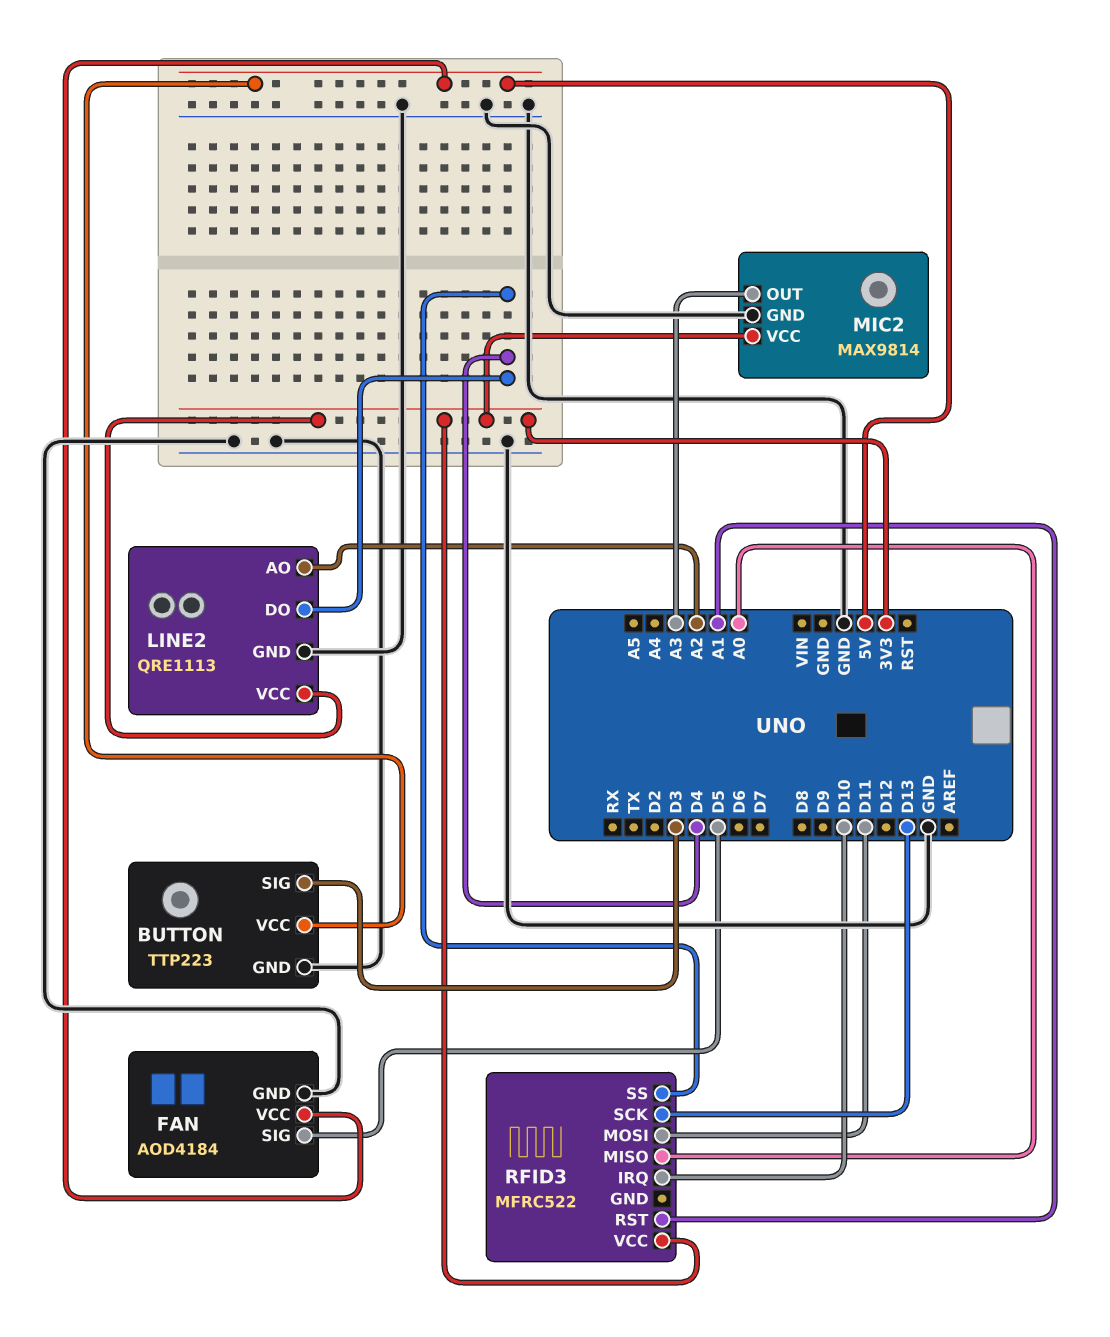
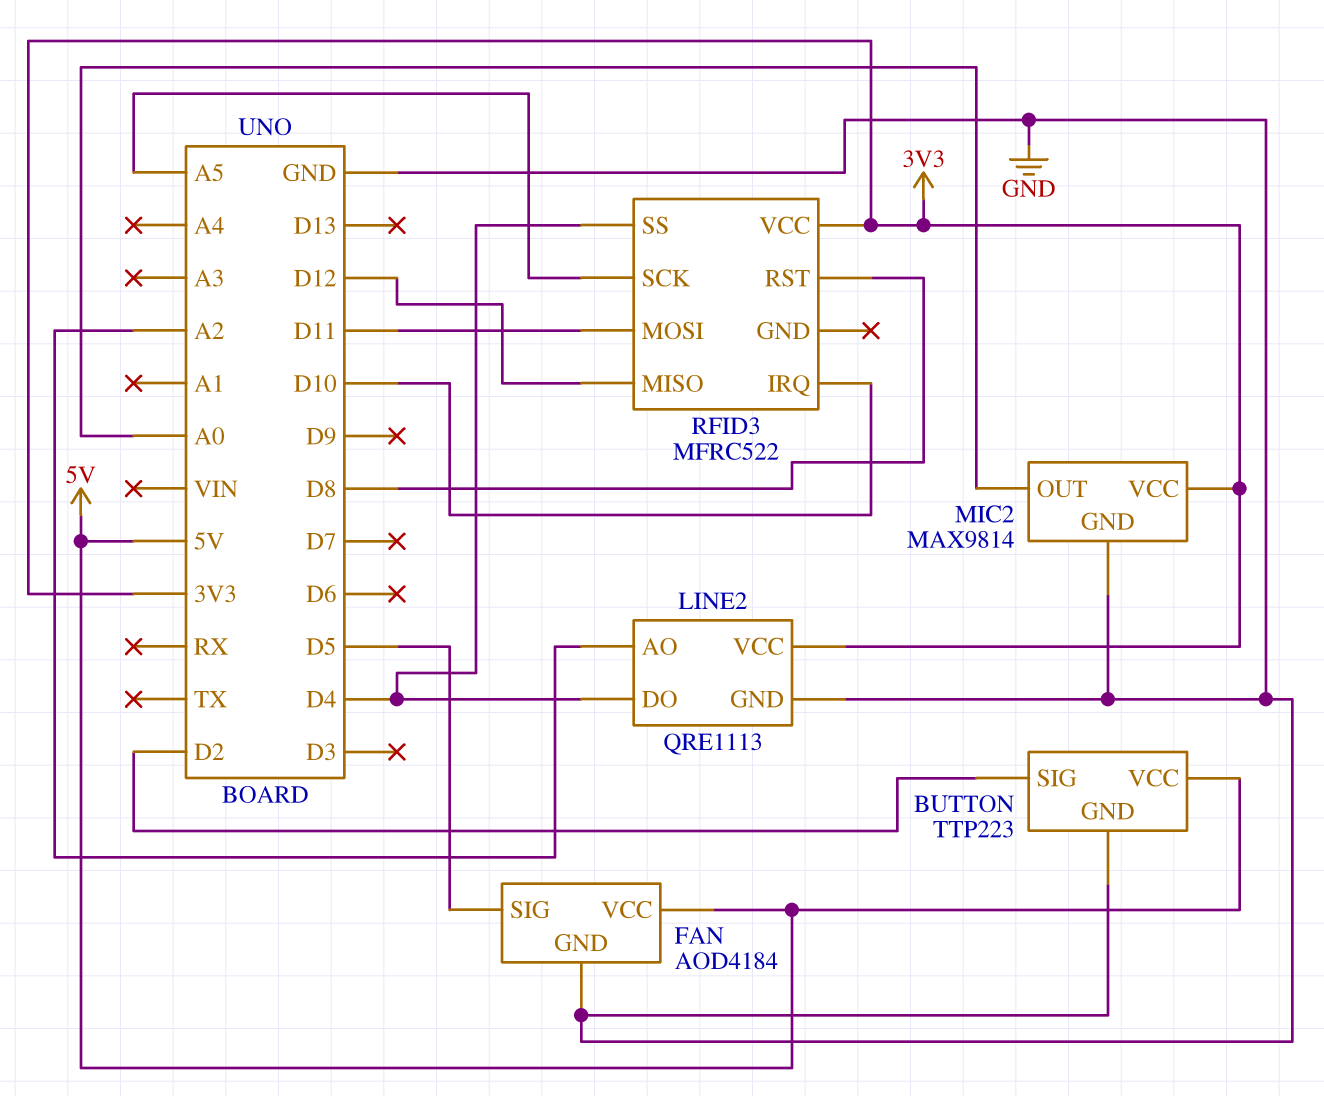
BUTTON pin SIG: D3 -> D2
MIC2 pin OUT: A3 -> A0
RFID3 pin MISO: A0 -> D12
RFID3 pin RST: A1 -> D8
RFID3 pin SCK: D13 -> A5

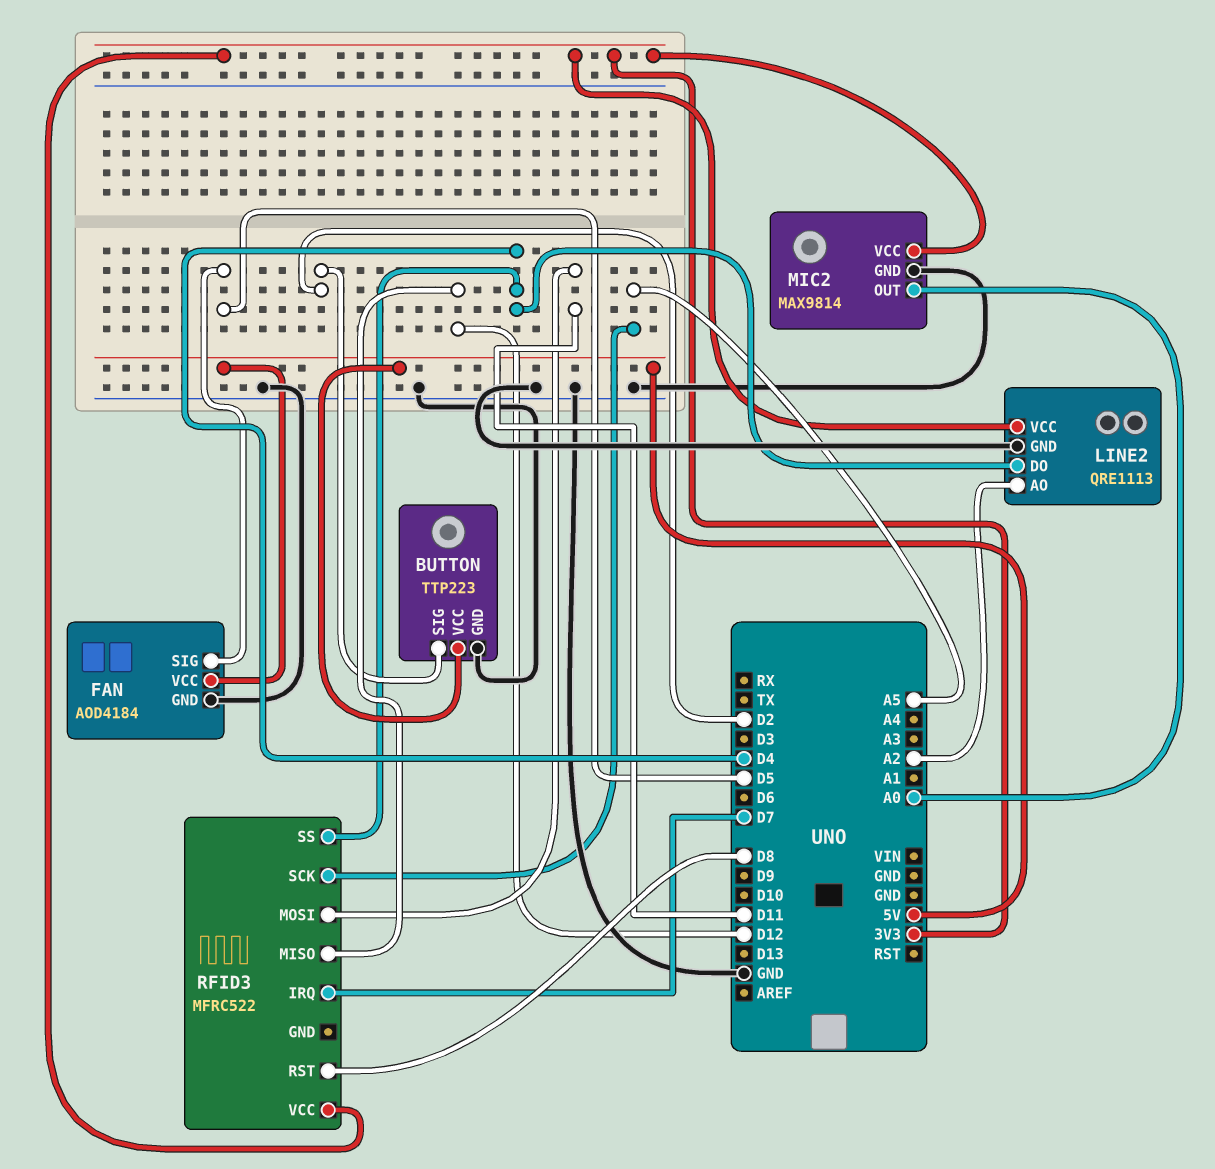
RFID3 pin IRQ: D10 -> D7

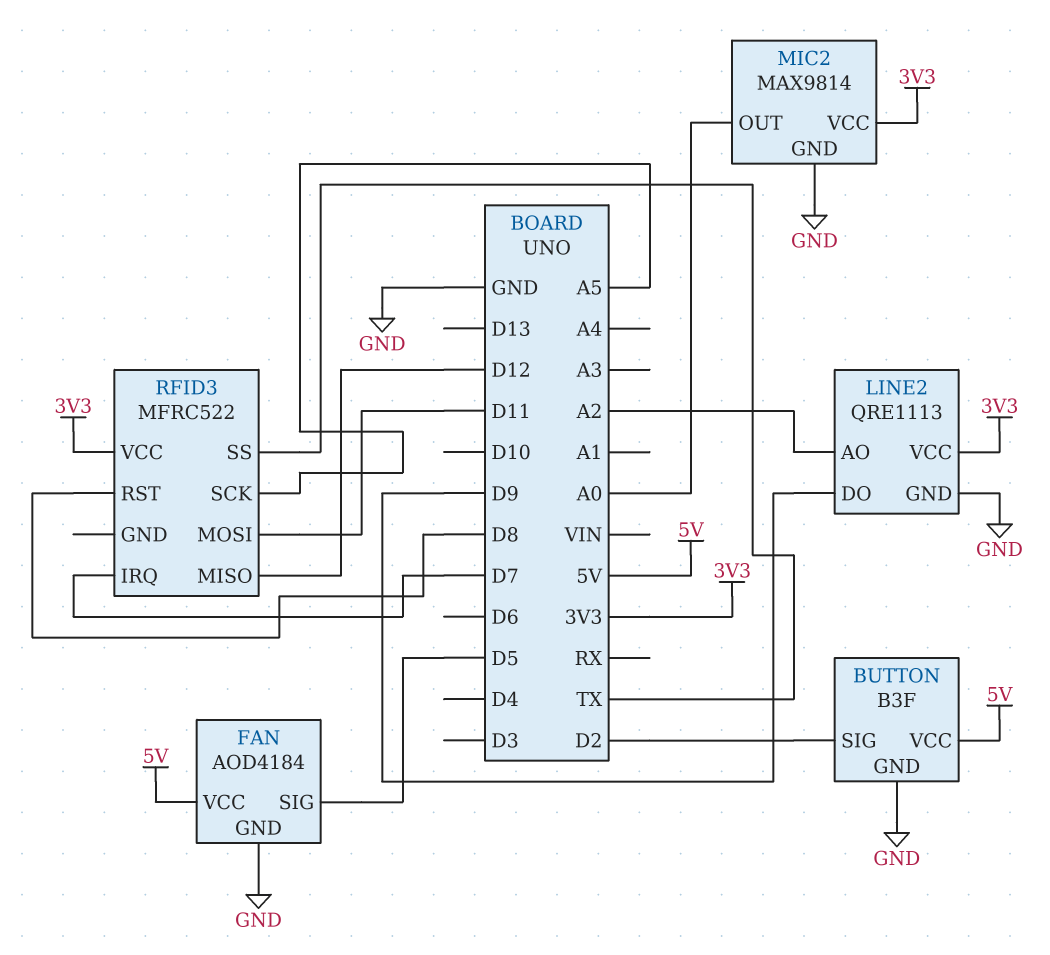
BUTTON: TTP223 -> B3F
LINE2 pin DO: D4 -> D9
RFID3 pin SS: D4 -> TX

